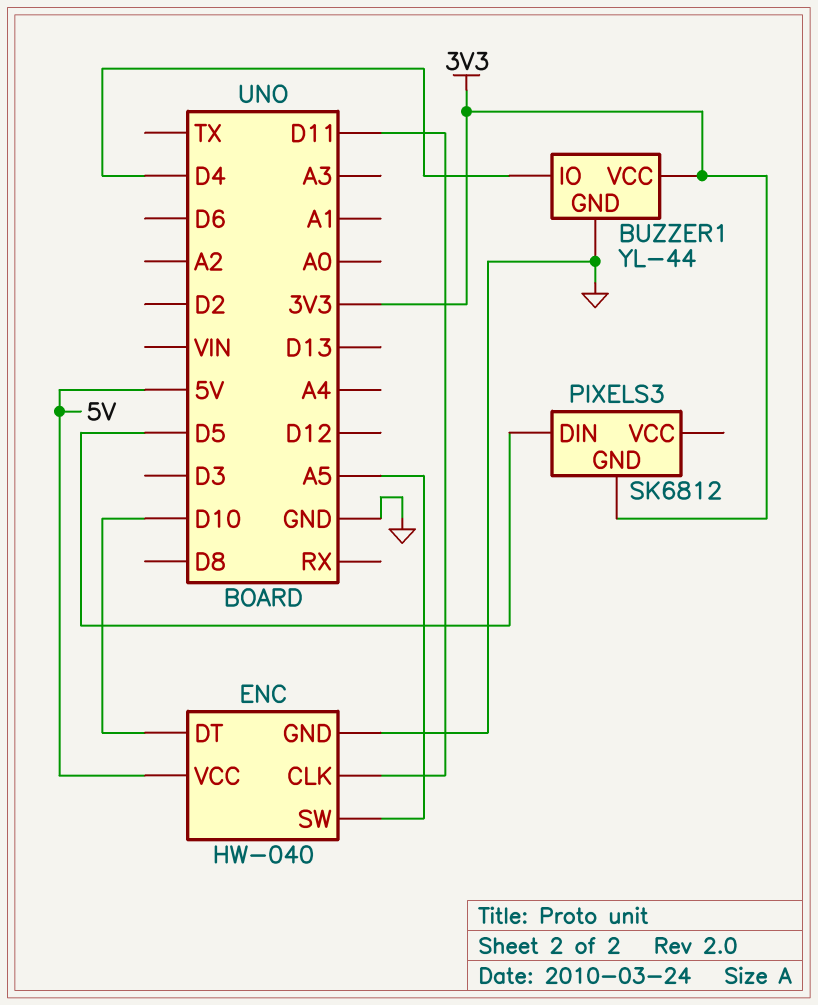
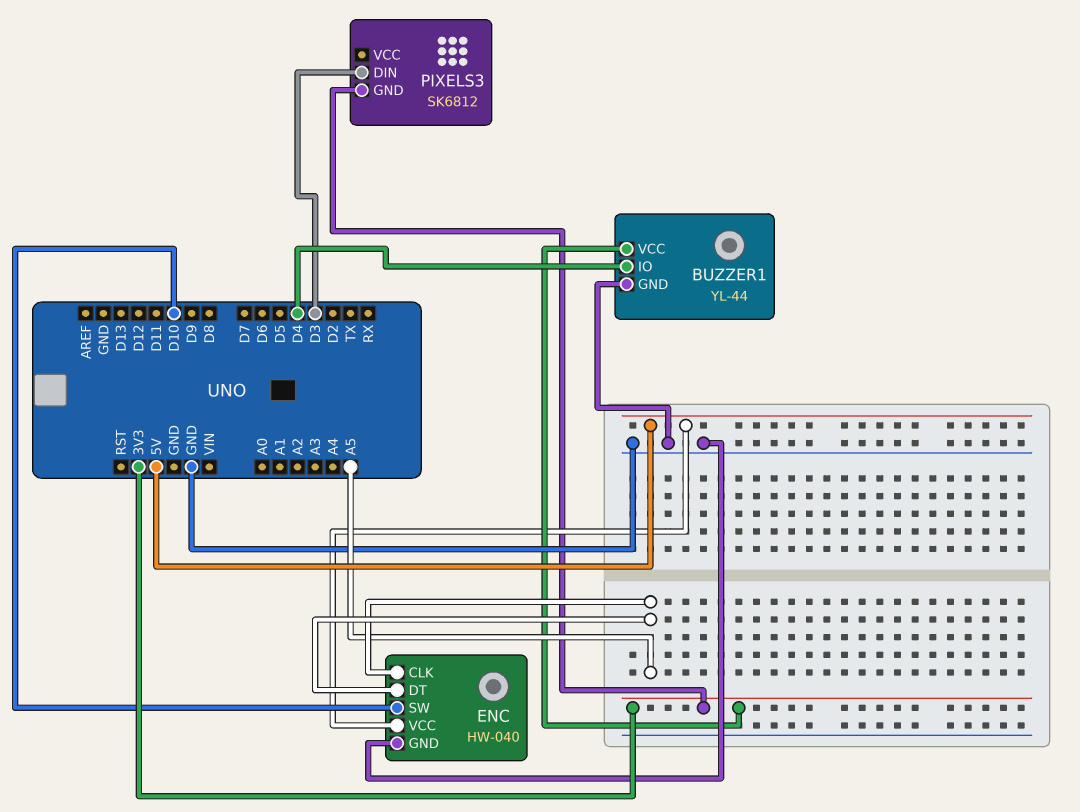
ENC pin CLK: D11 -> A5
ENC pin DT: D10 -> A5
ENC pin SW: A5 -> D10
PIXELS3 pin DIN: D5 -> D3

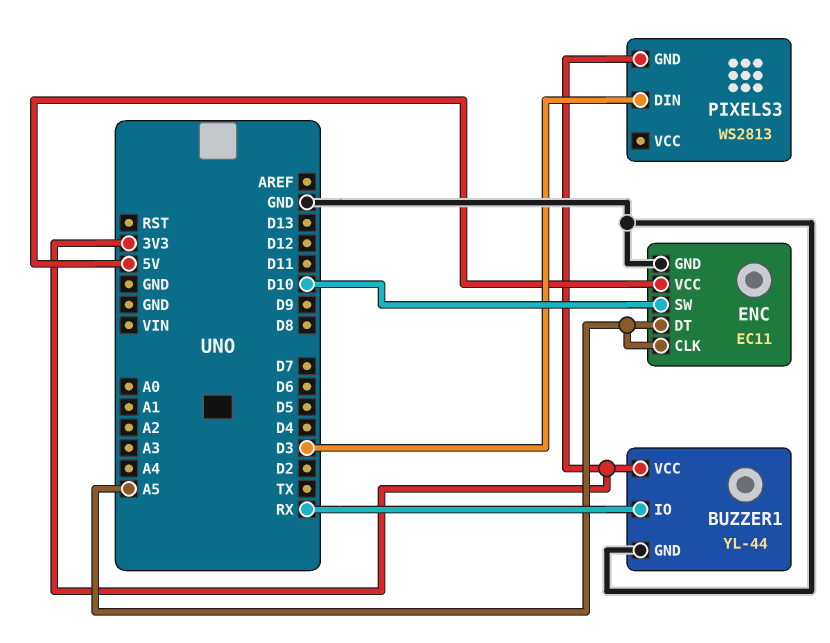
BUZZER1 pin IO: D4 -> RX
ENC: HW-040 -> EC11
PIXELS3: SK6812 -> WS2813

